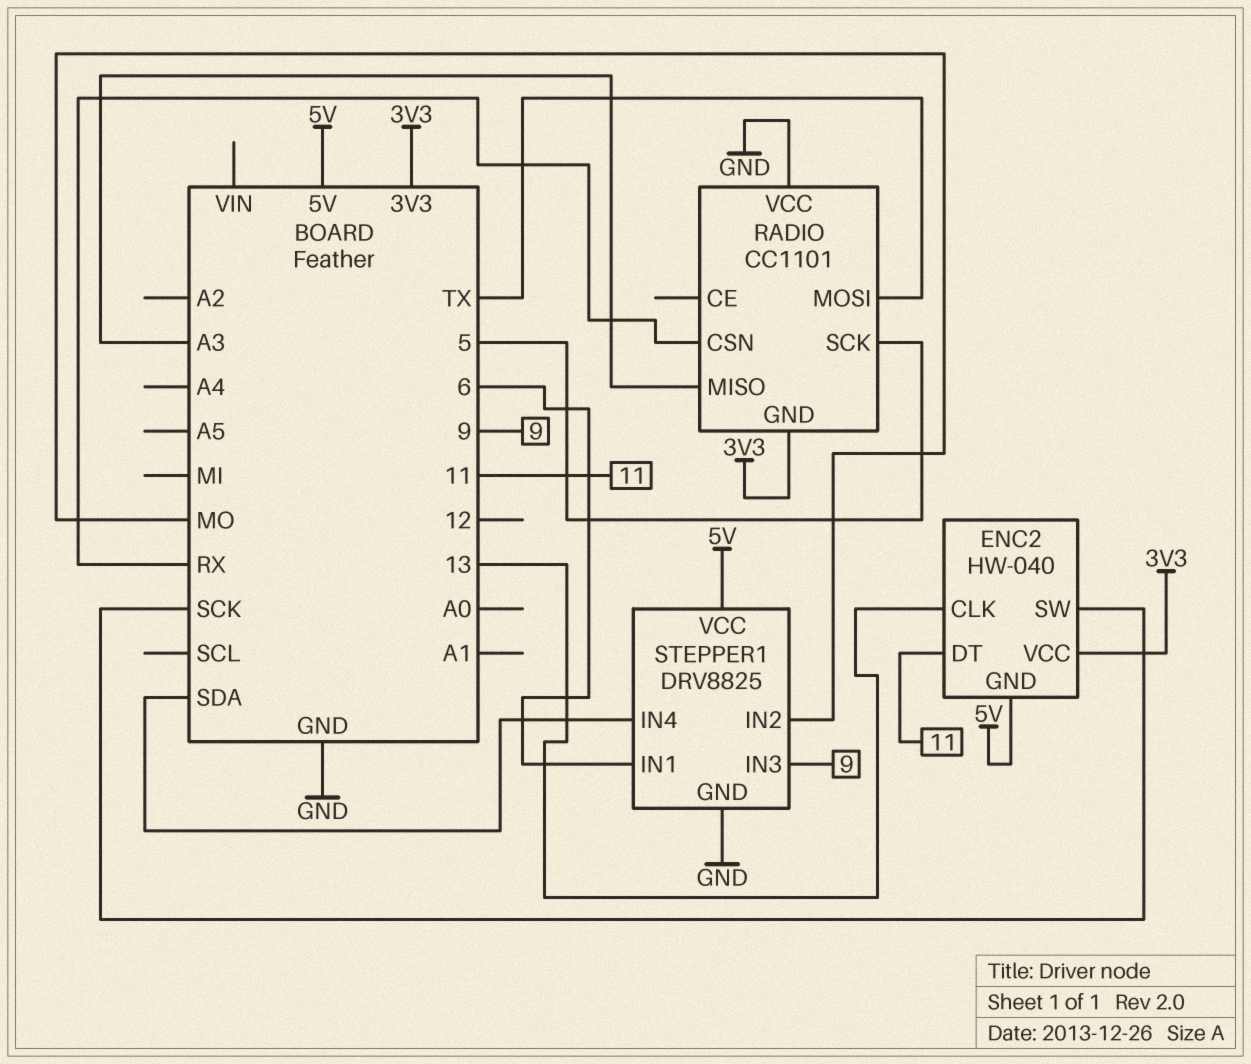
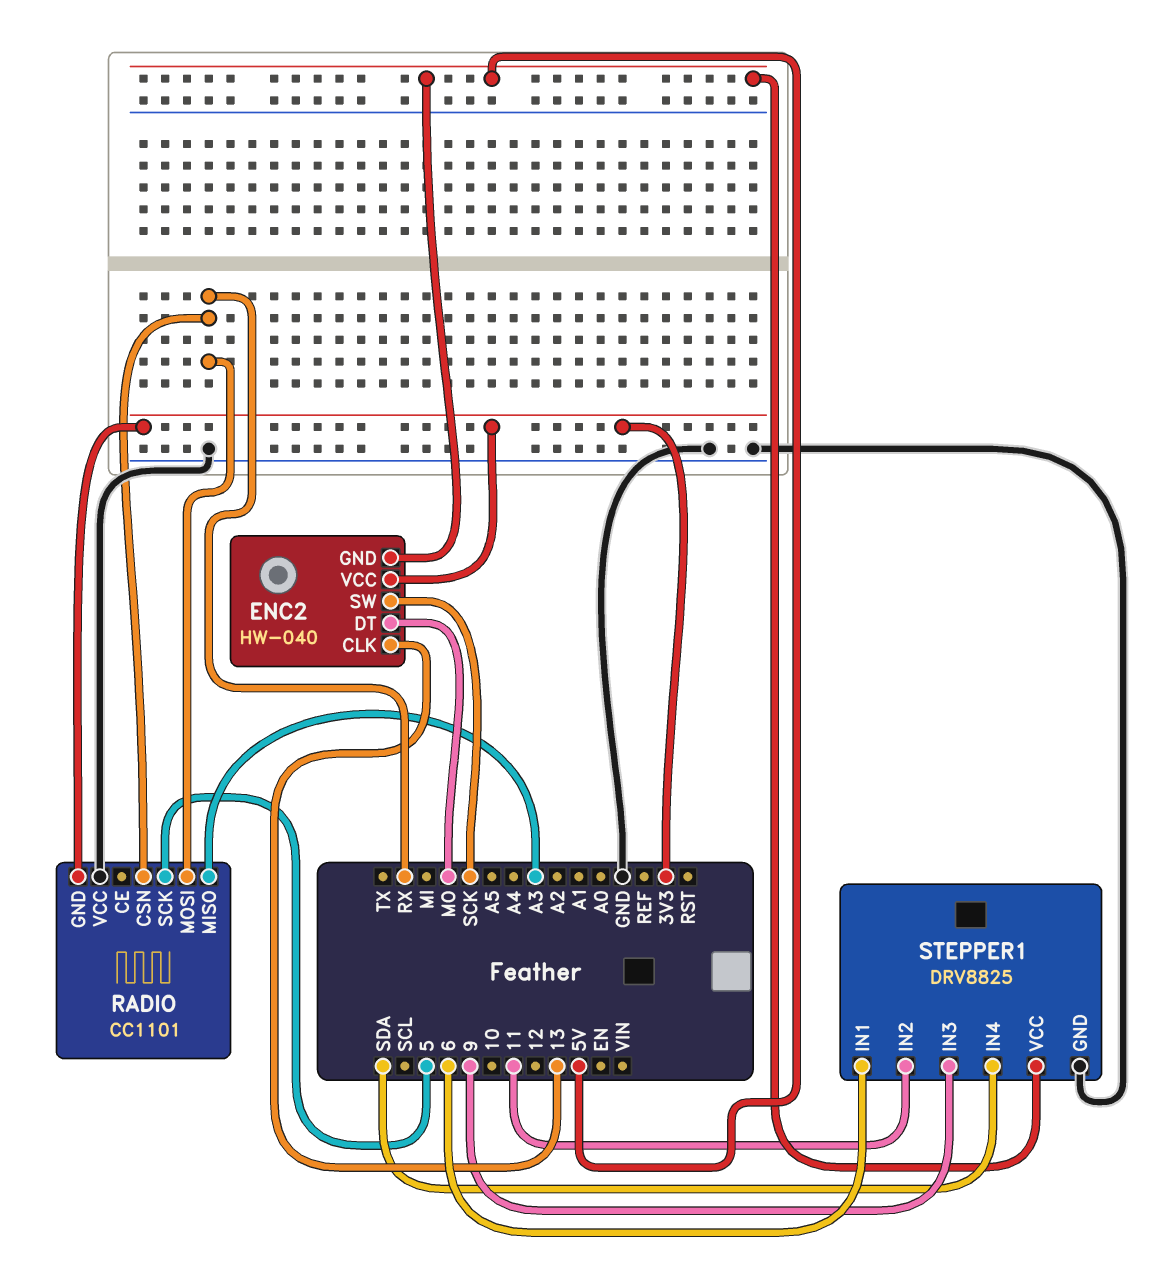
ENC2 pin DT: 11 -> MO
RADIO pin MOSI: TX -> RX
STEPPER1 pin IN2: MO -> 11

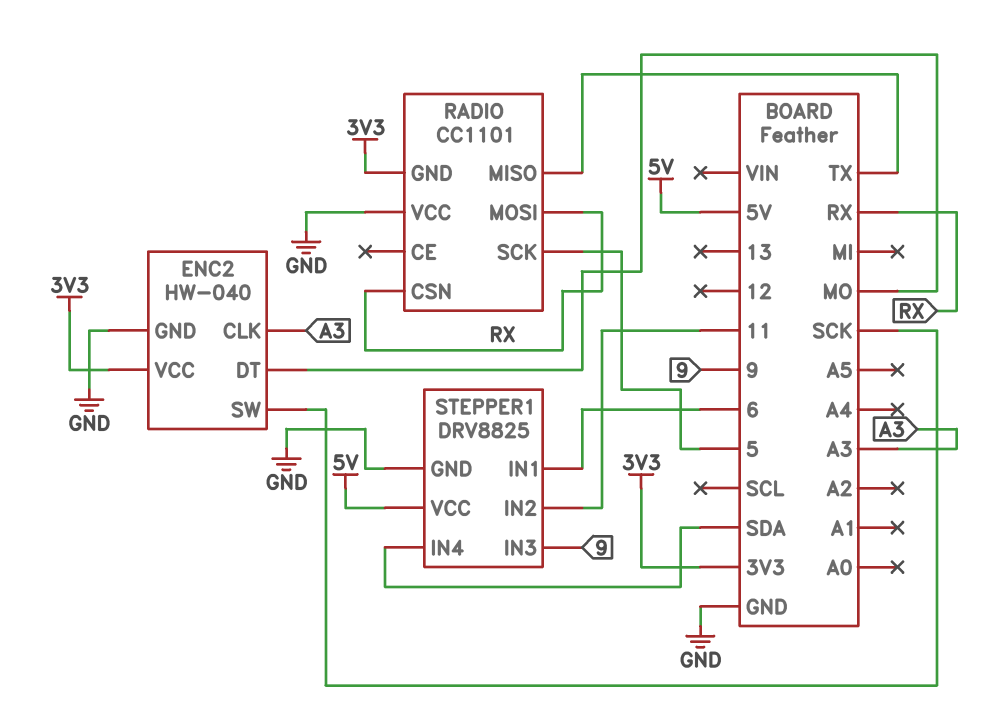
ENC2 pin CLK: 13 -> A3
ENC2 pin GND: 5V -> GND
RADIO pin MISO: A3 -> TX

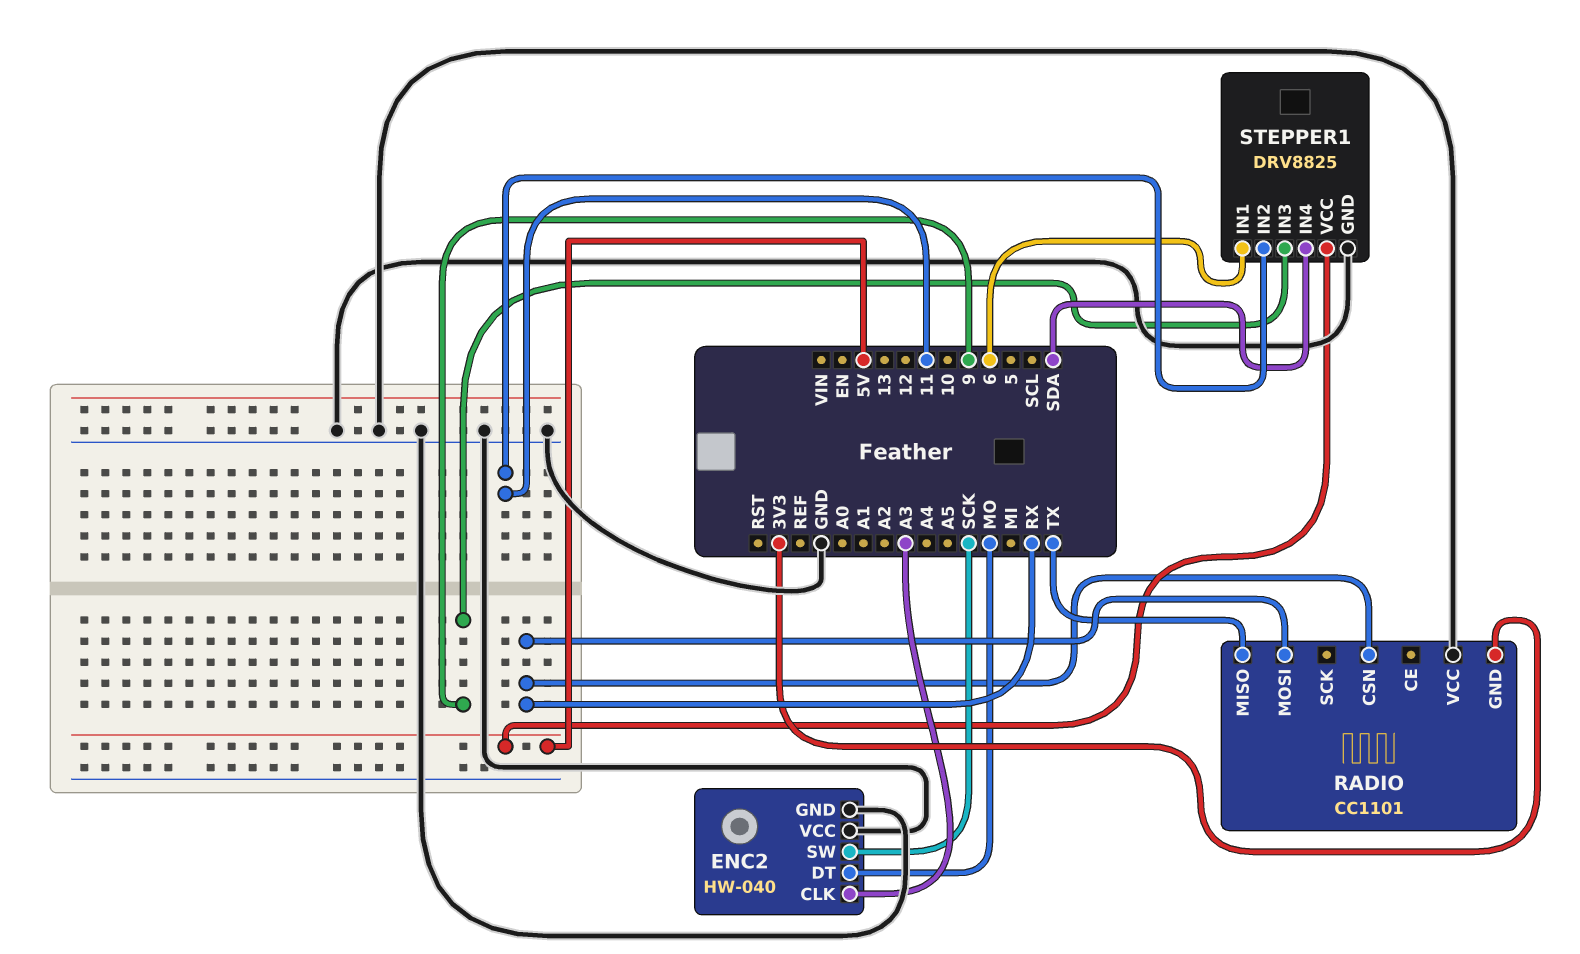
ENC2 pin VCC: 3V3 -> GND
RADIO pin SCK: 5 -> none

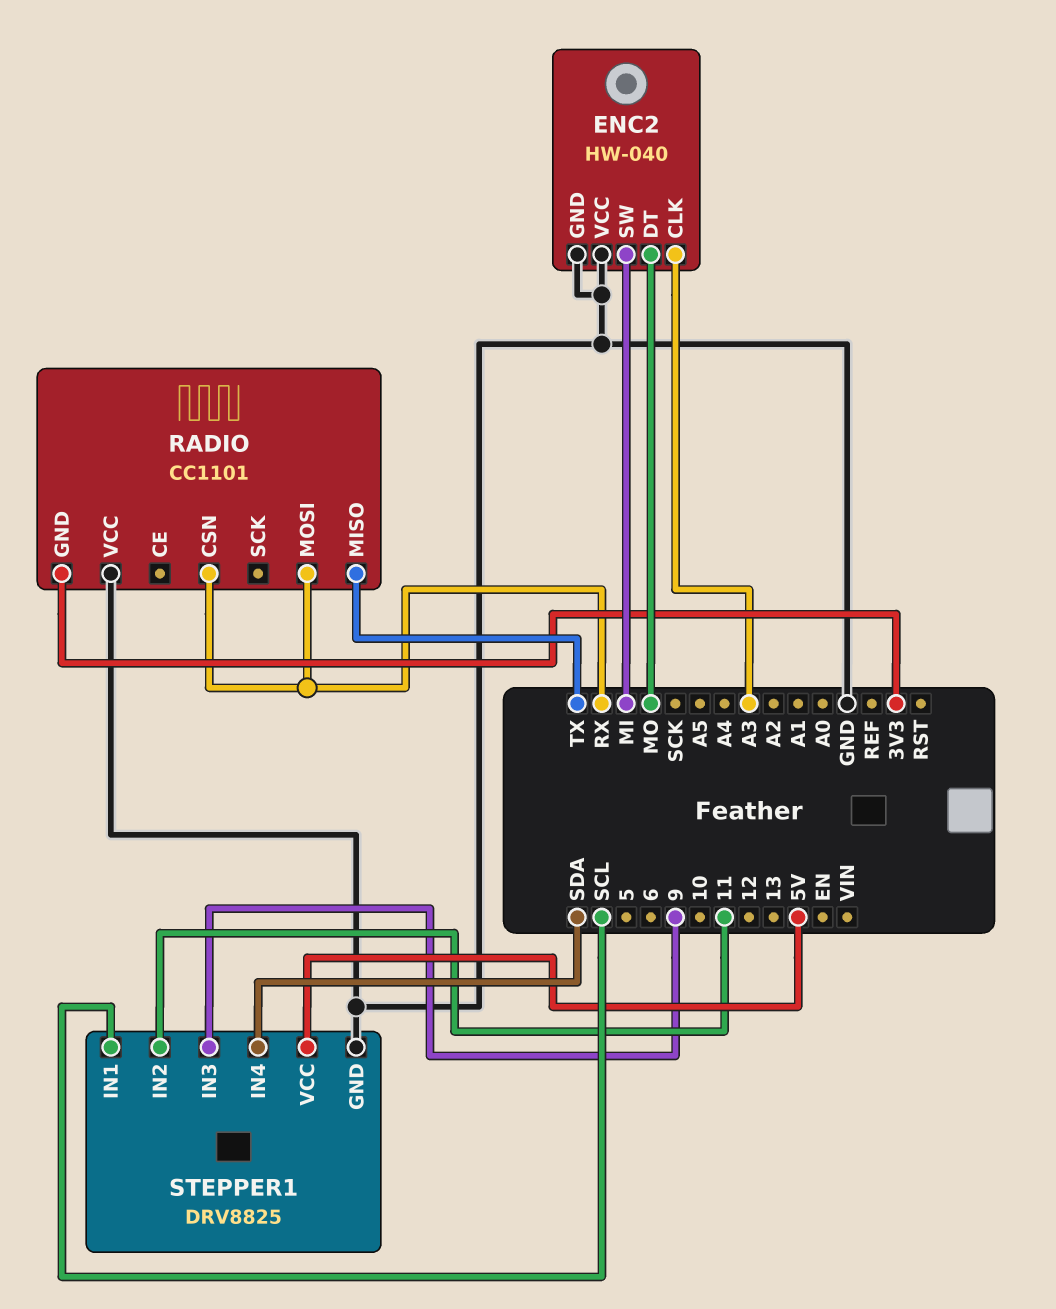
ENC2 pin SW: SCK -> MI
STEPPER1 pin IN1: 6 -> SCL

